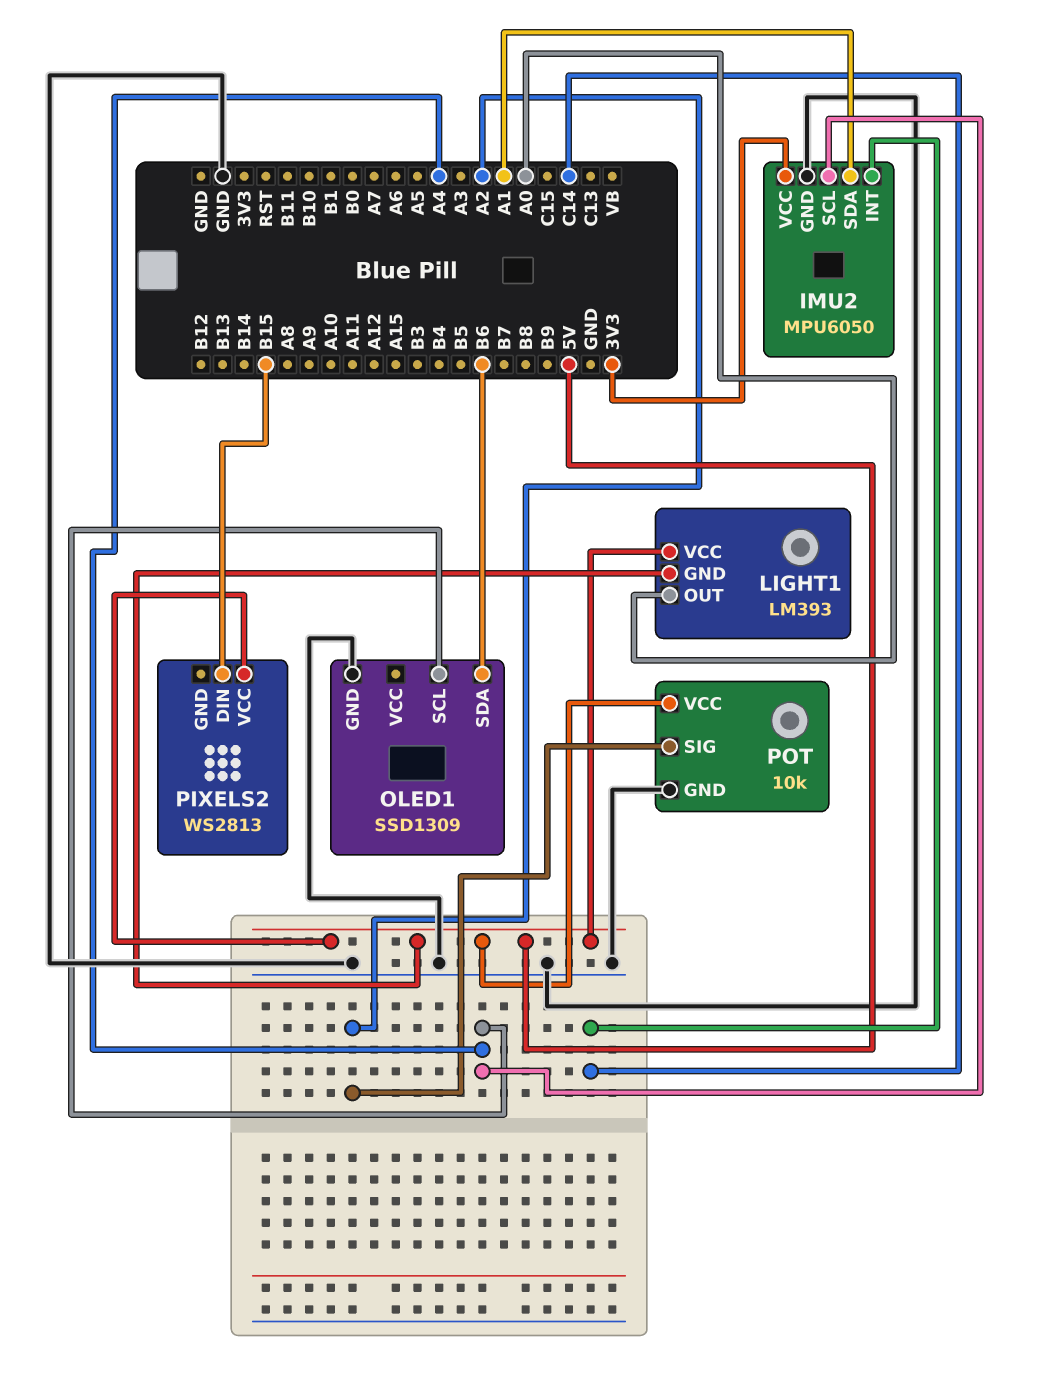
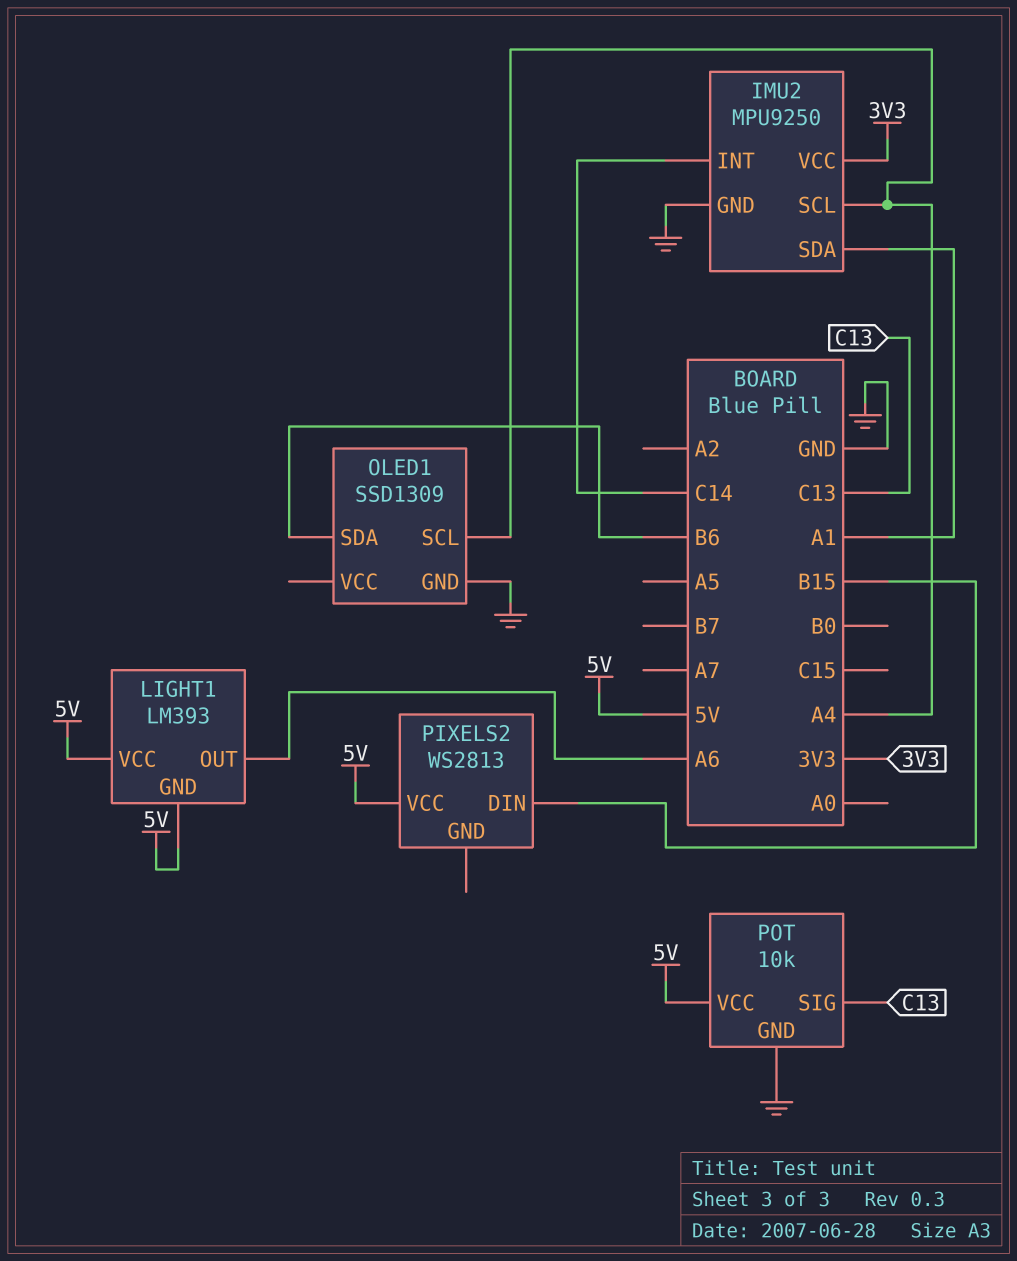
IMU2: MPU6050 -> MPU9250
LIGHT1 pin OUT: A0 -> A6
POT pin SIG: A2 -> C13

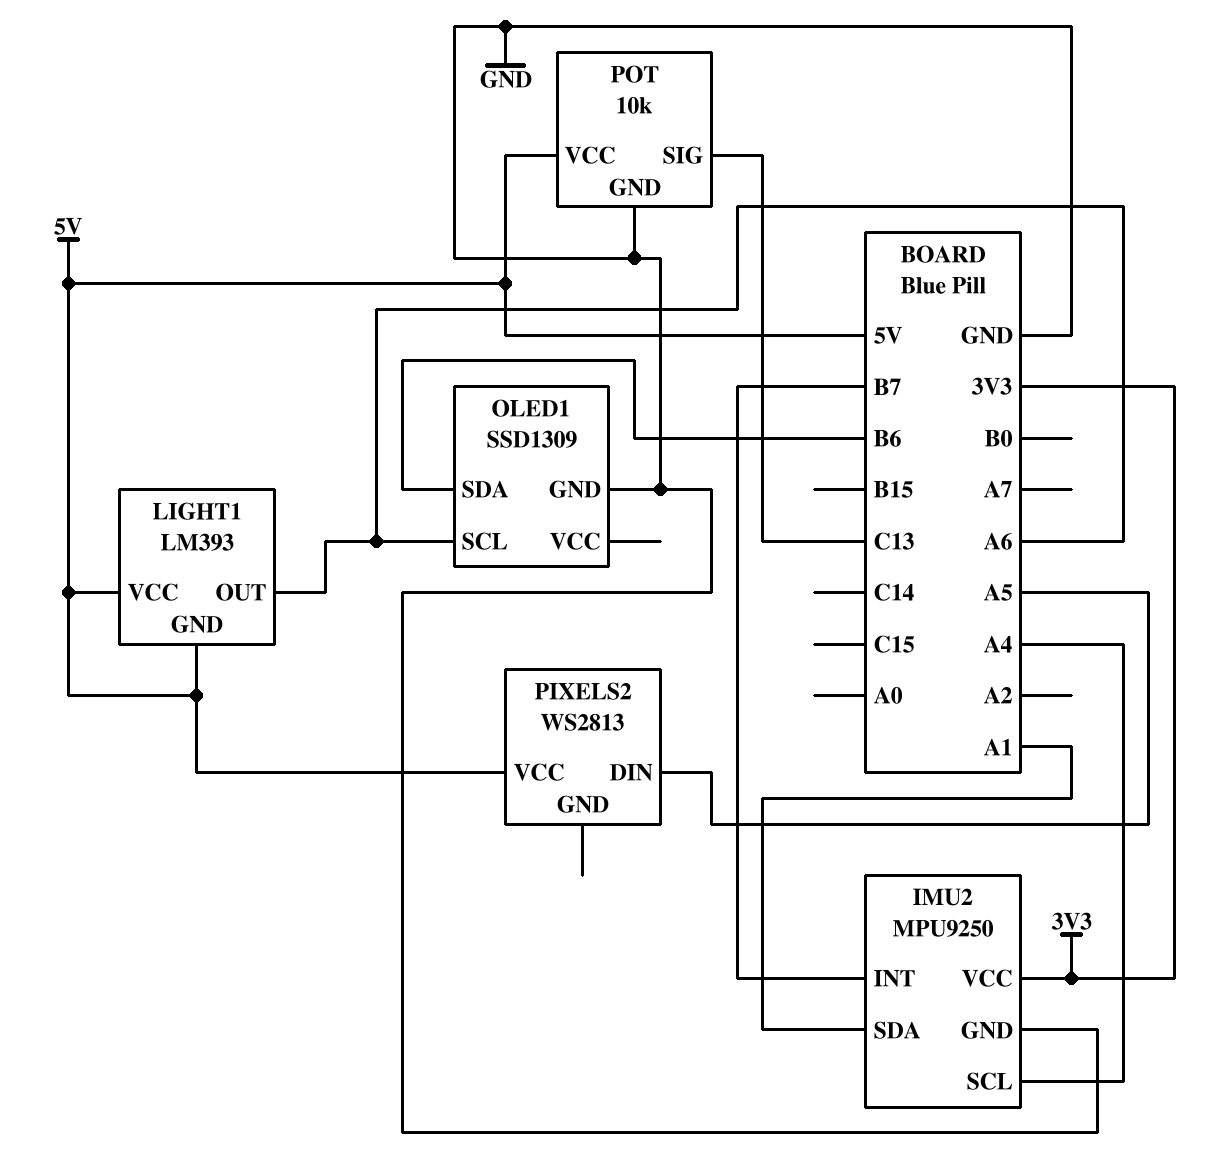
IMU2 pin INT: C14 -> B7
OLED1 pin SCL: A4 -> A6
PIXELS2 pin DIN: B15 -> A5

